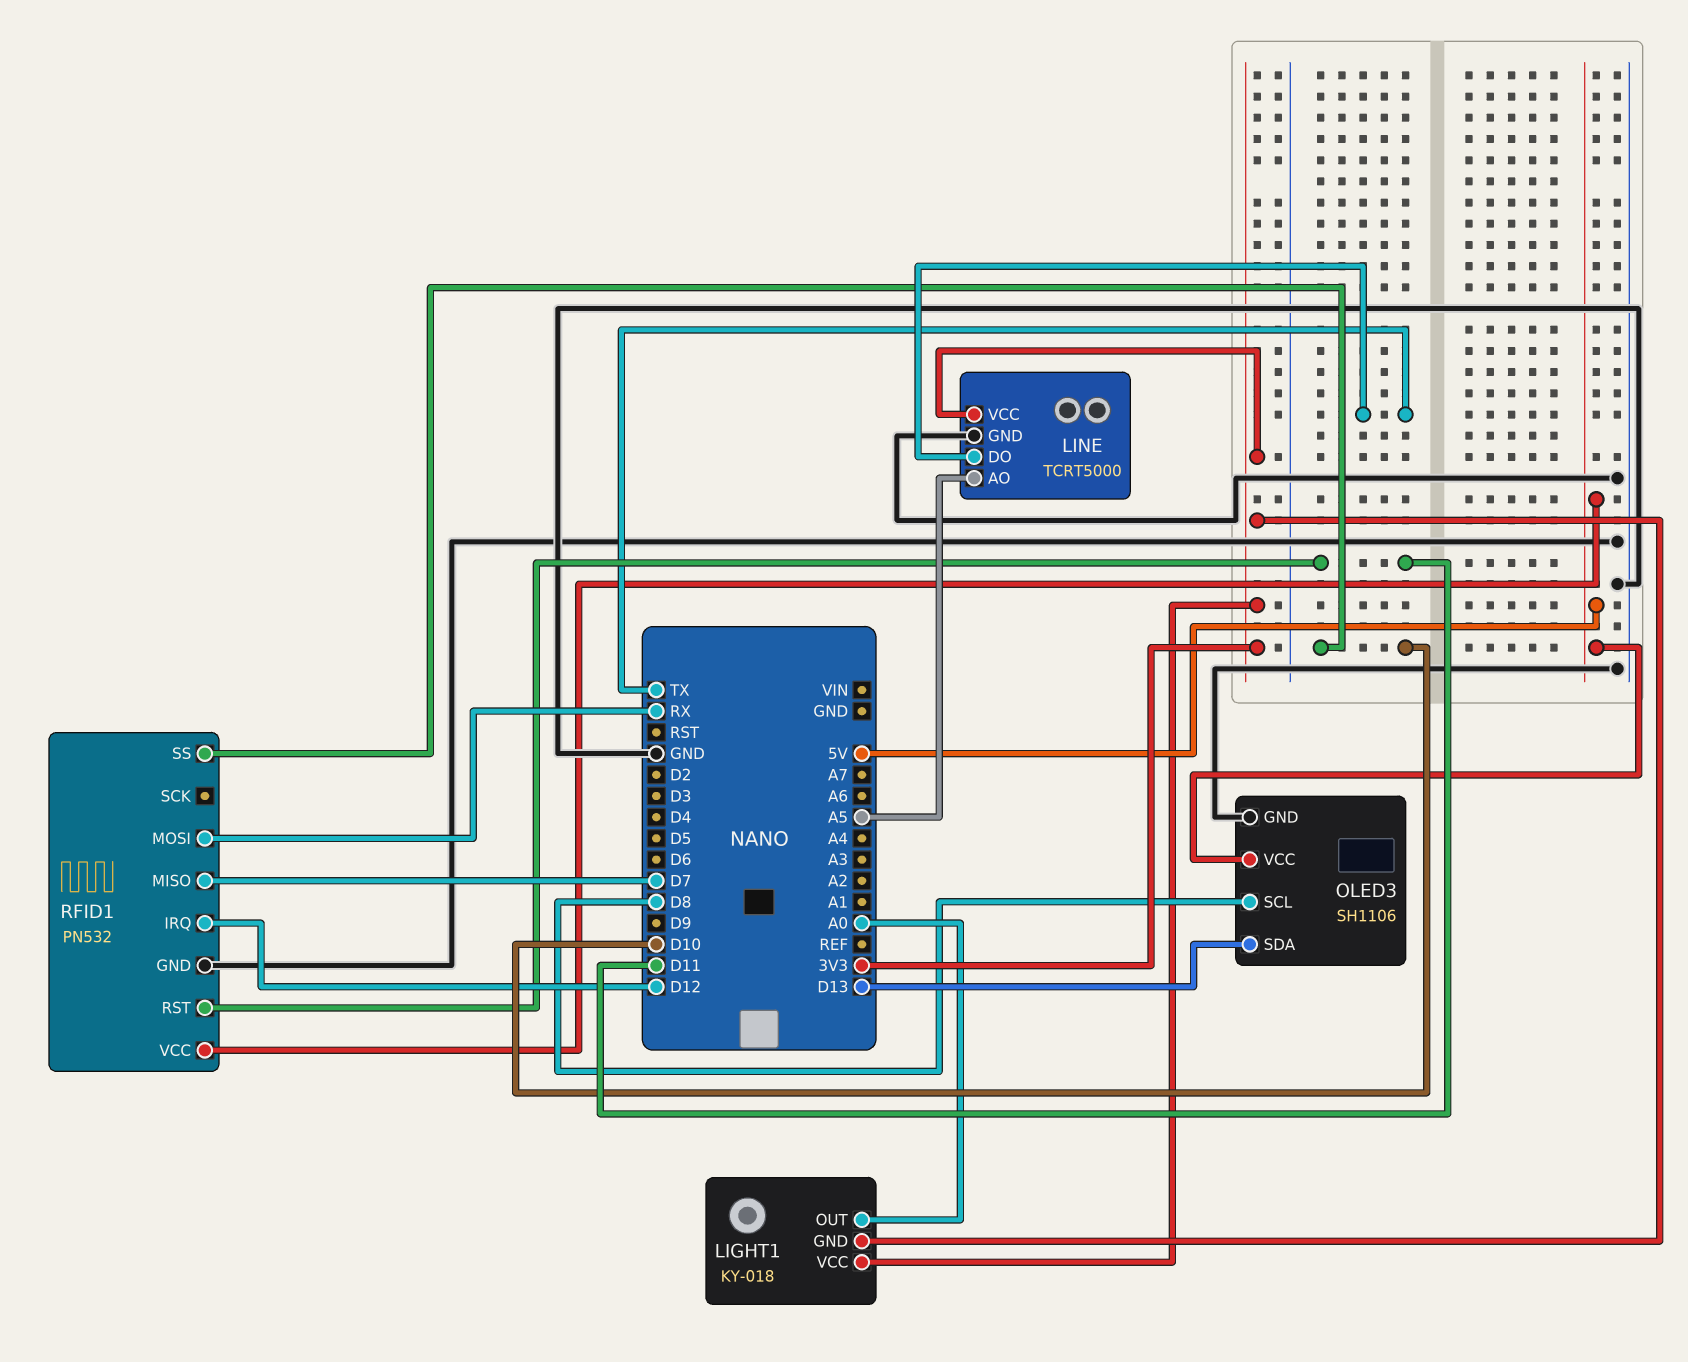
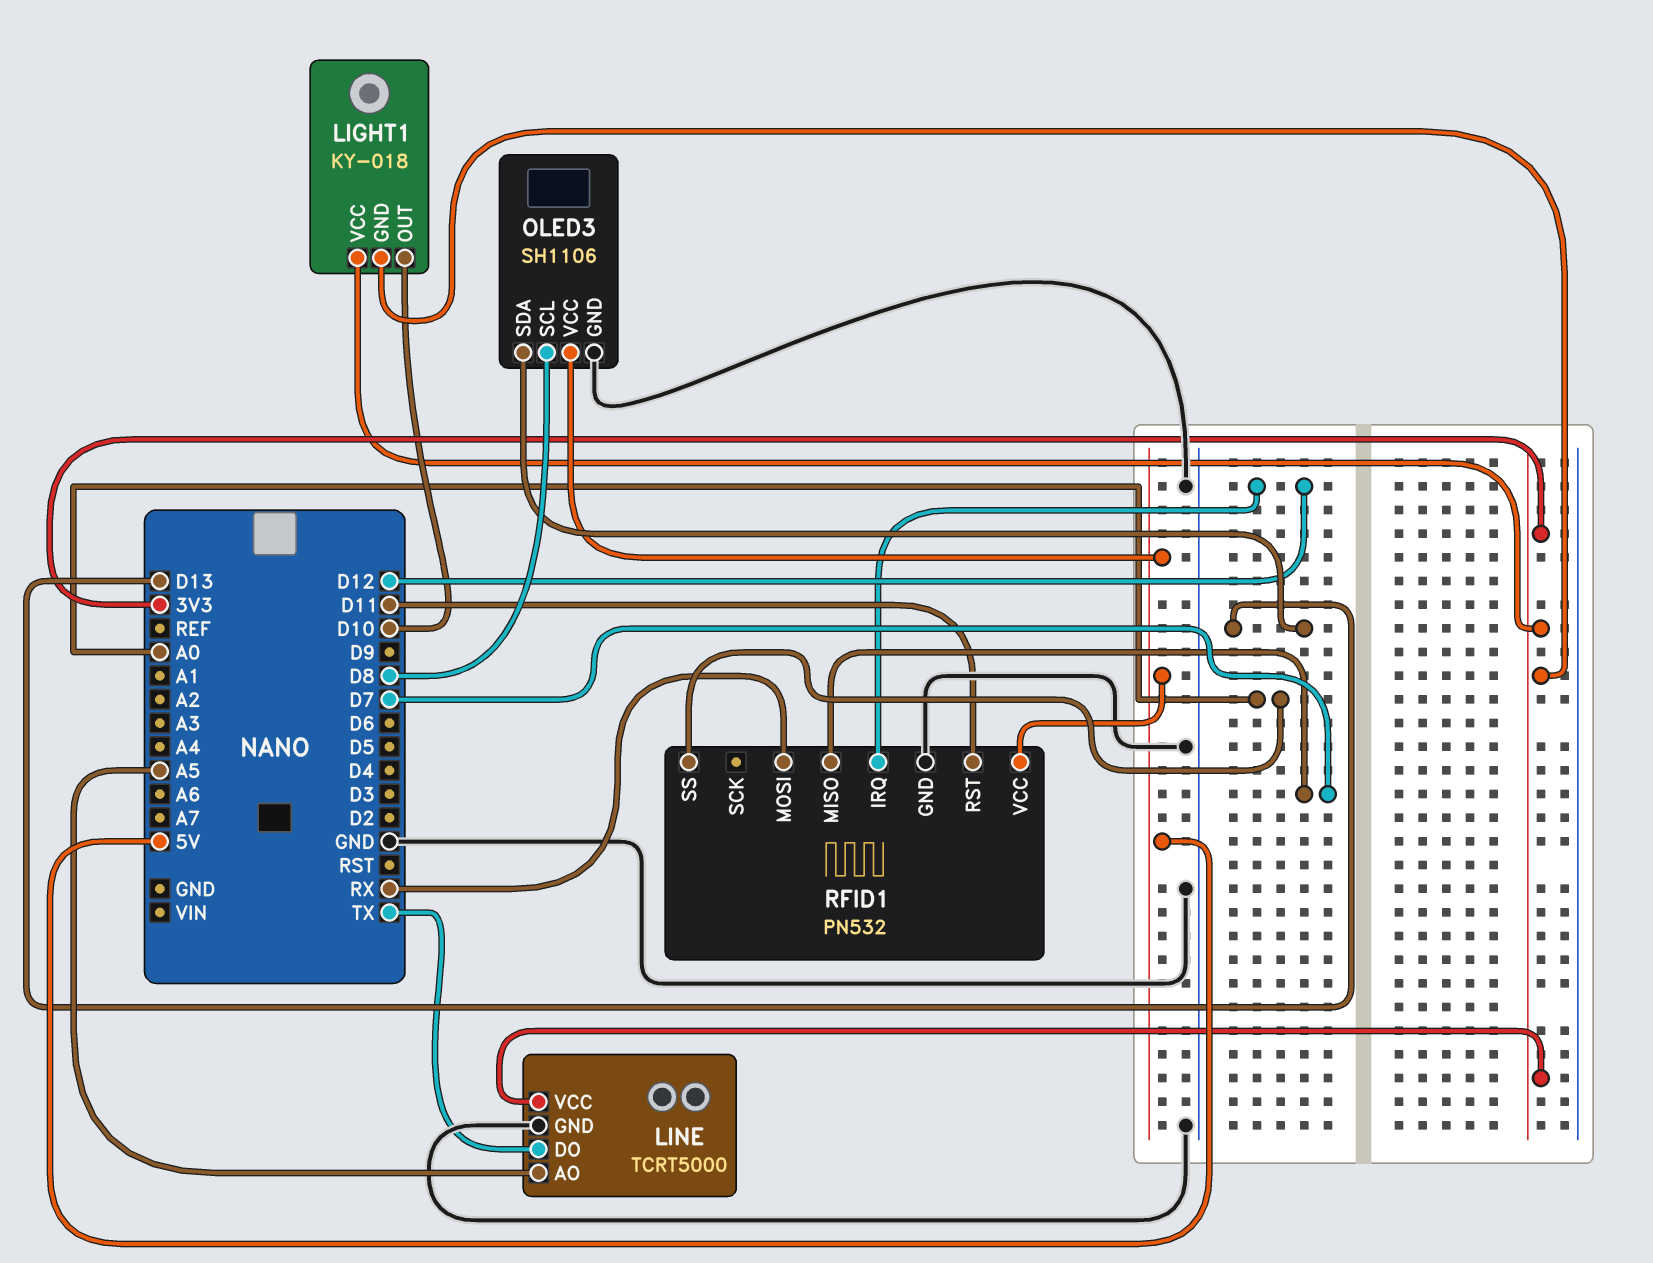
LIGHT1 pin OUT: A0 -> D10
RFID1 pin SS: D10 -> A0

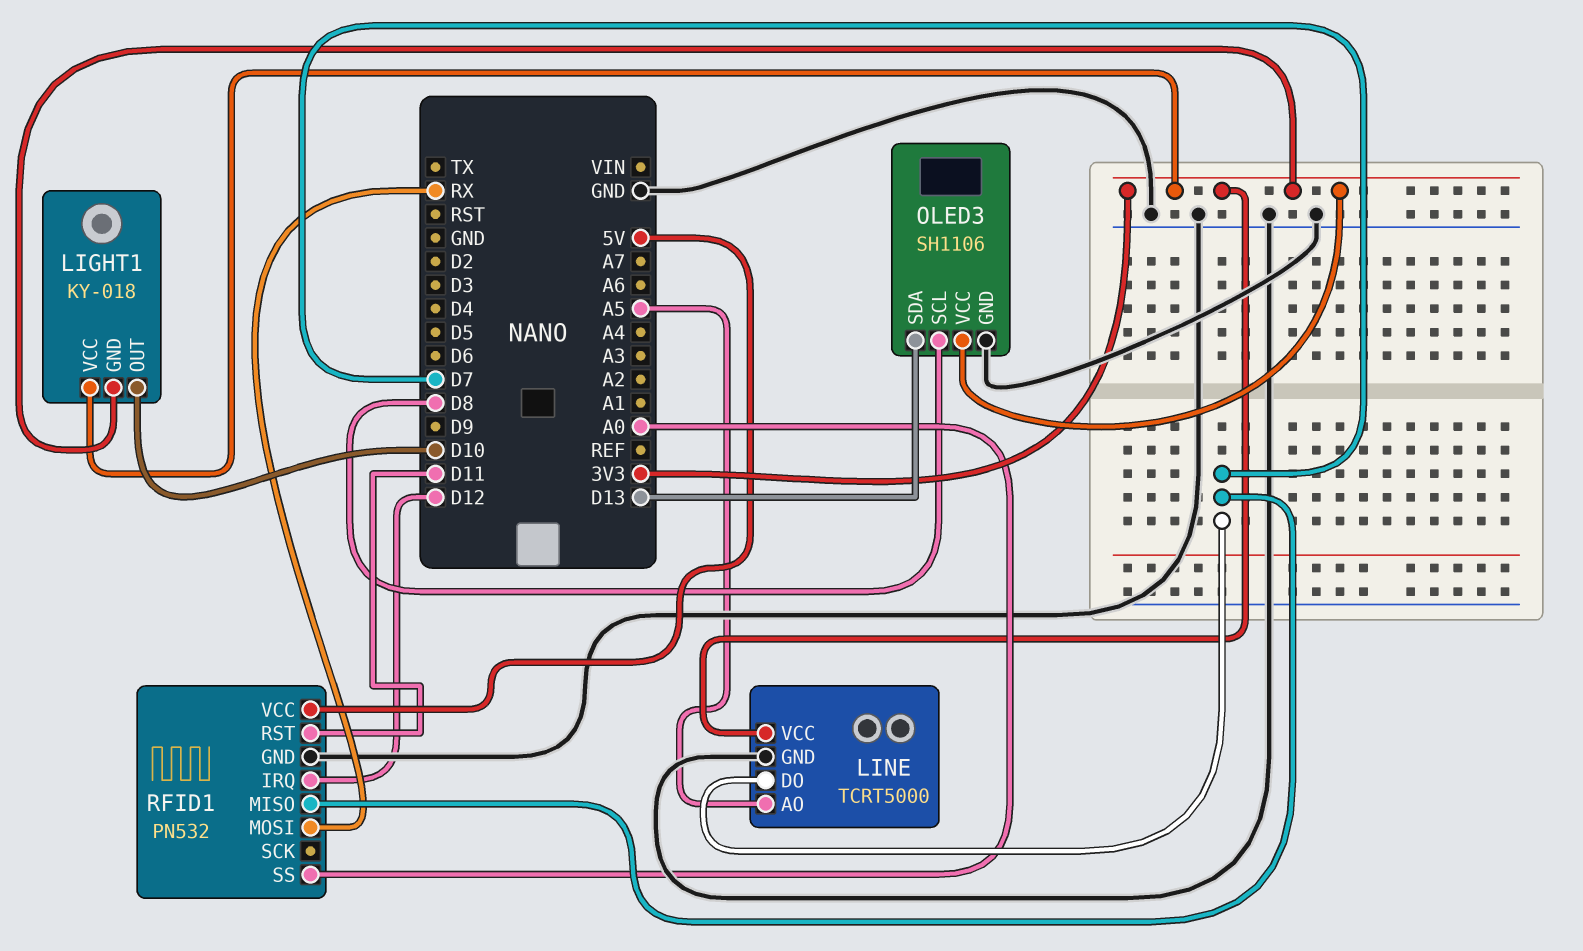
LINE pin DO: TX -> D7
OLED3 pin VCC: 5V -> 3V3

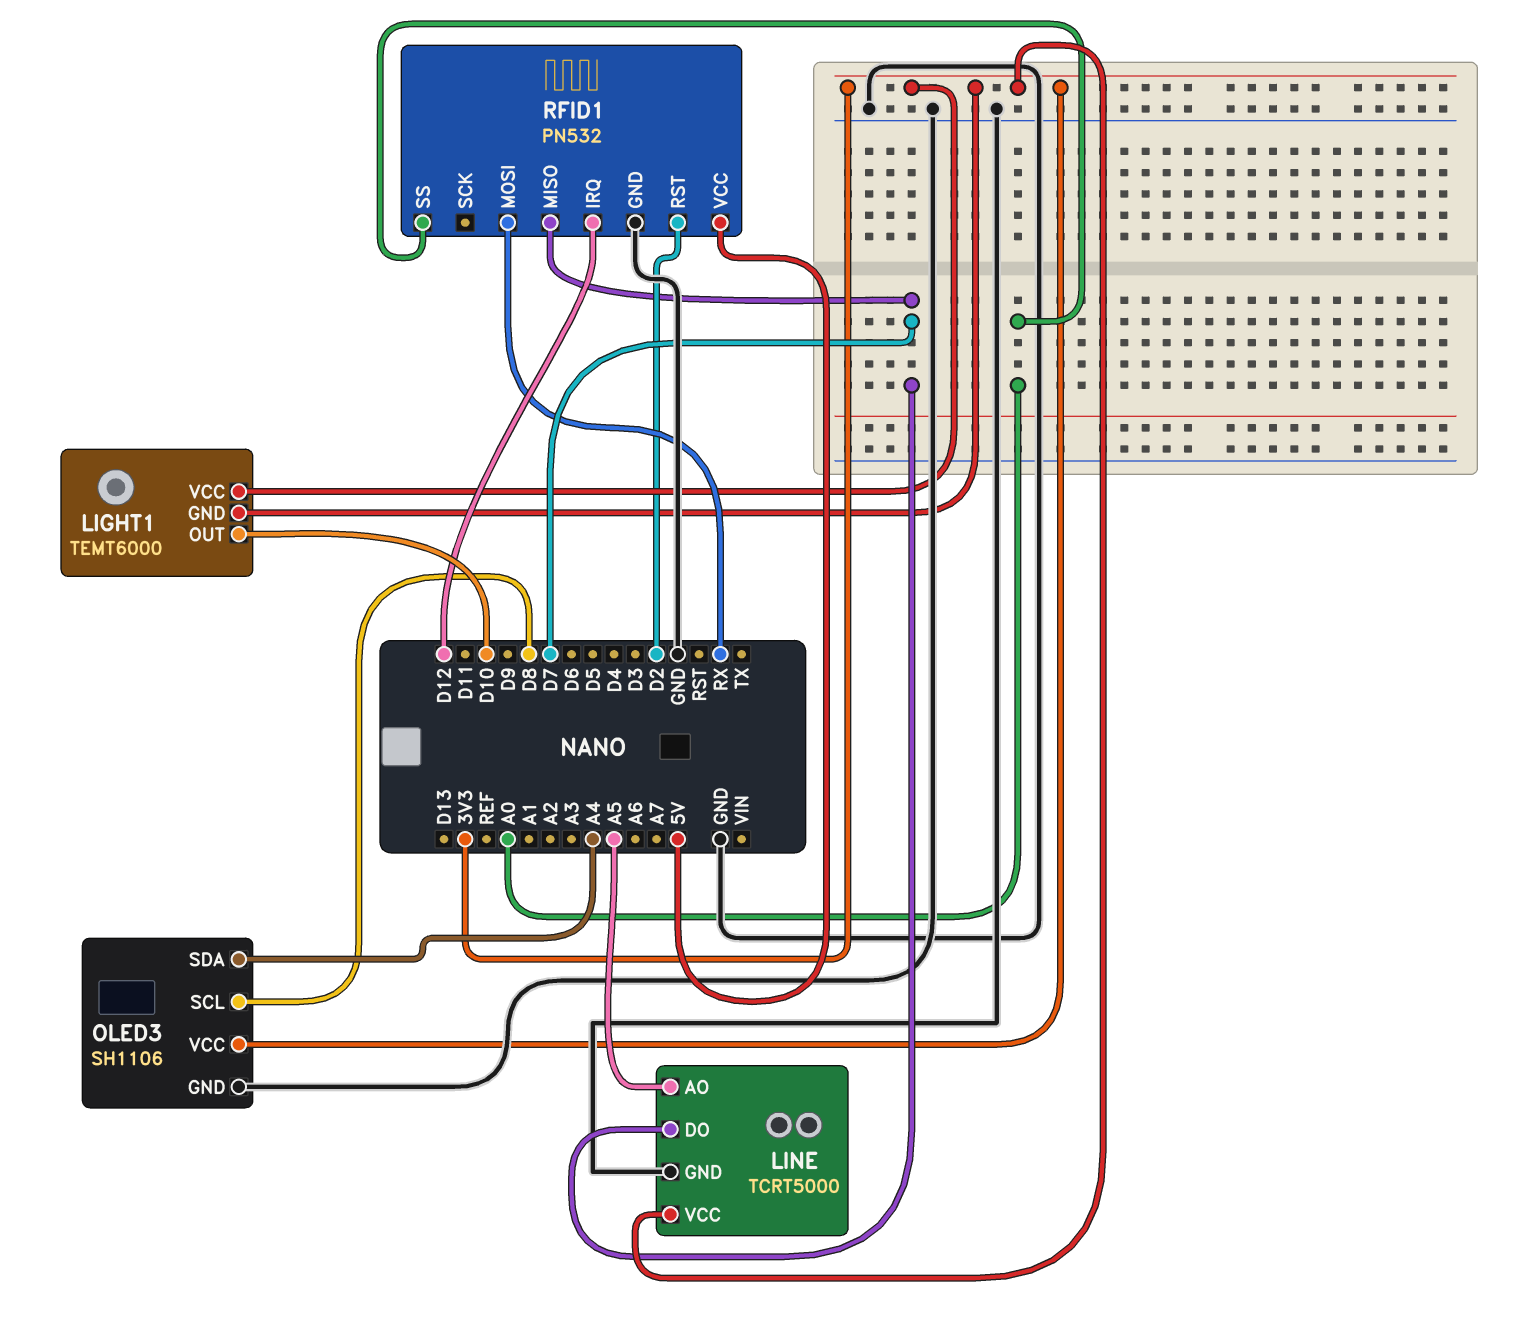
LIGHT1: KY-018 -> TEMT6000
OLED3 pin SDA: D13 -> A4
RFID1 pin RST: D11 -> D2

